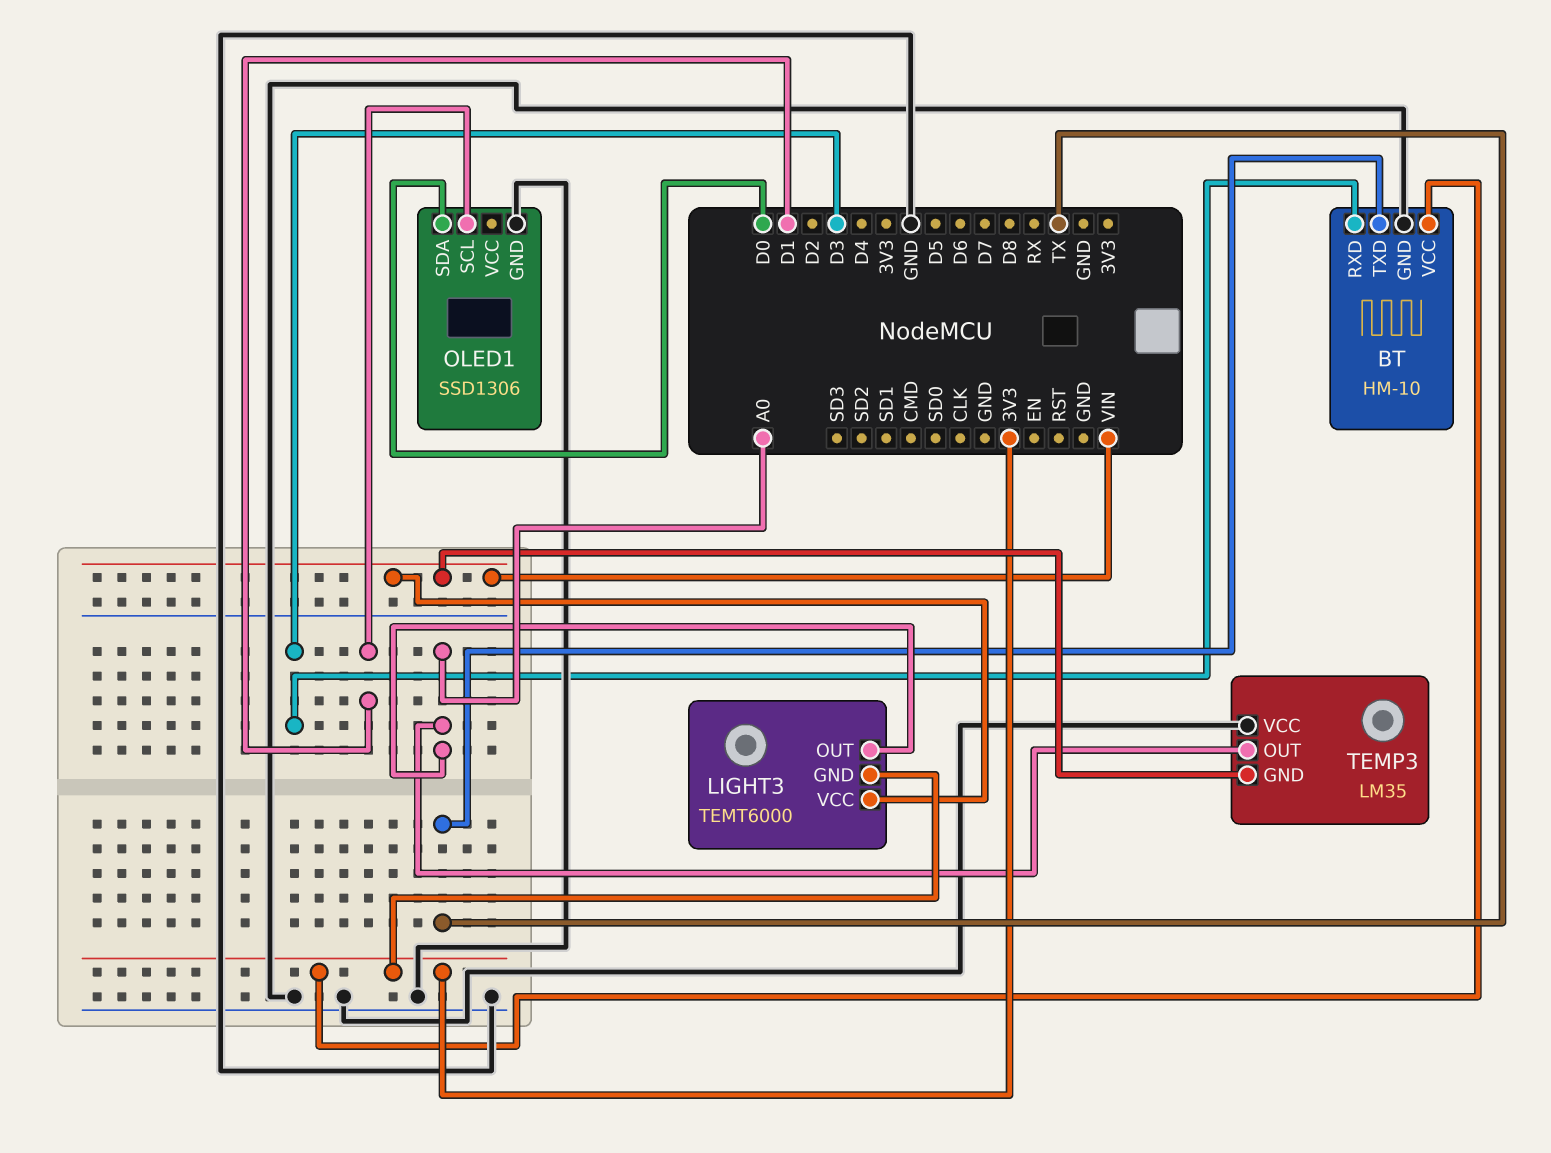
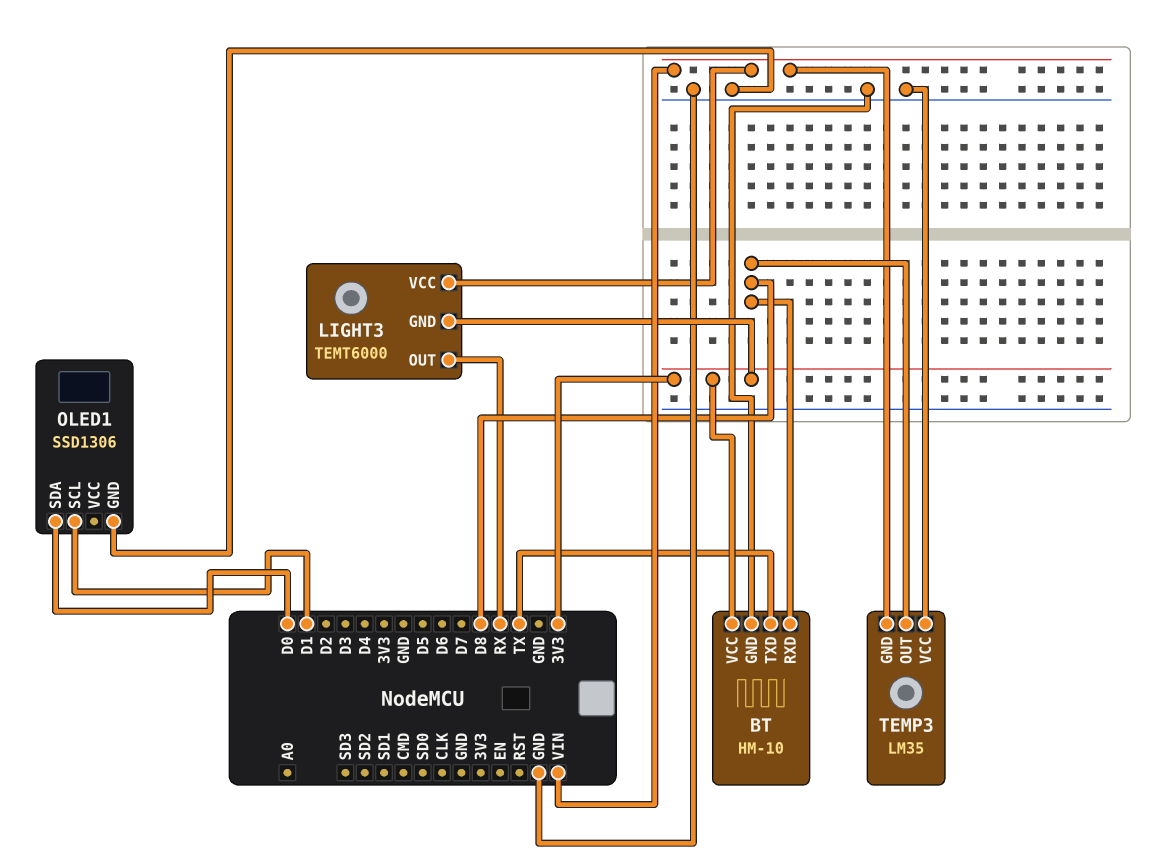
BT pin RXD: D3 -> D8
LIGHT3 pin OUT: A0 -> RX
TEMP3 pin OUT: A0 -> D8

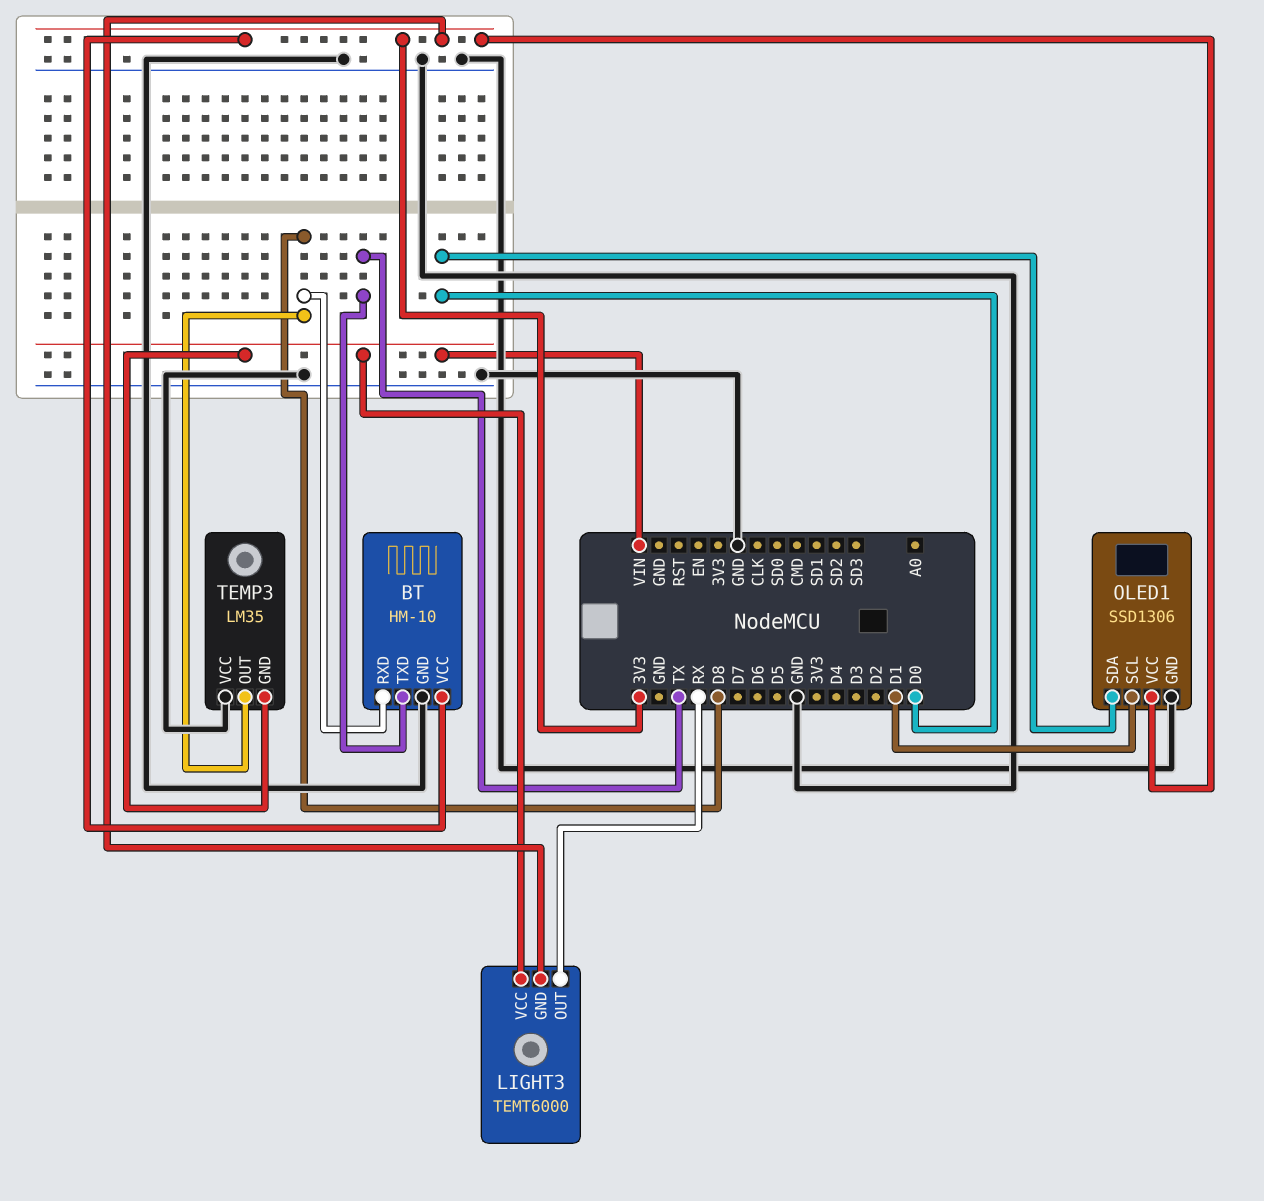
OLED1 pin VCC: none -> 3V3

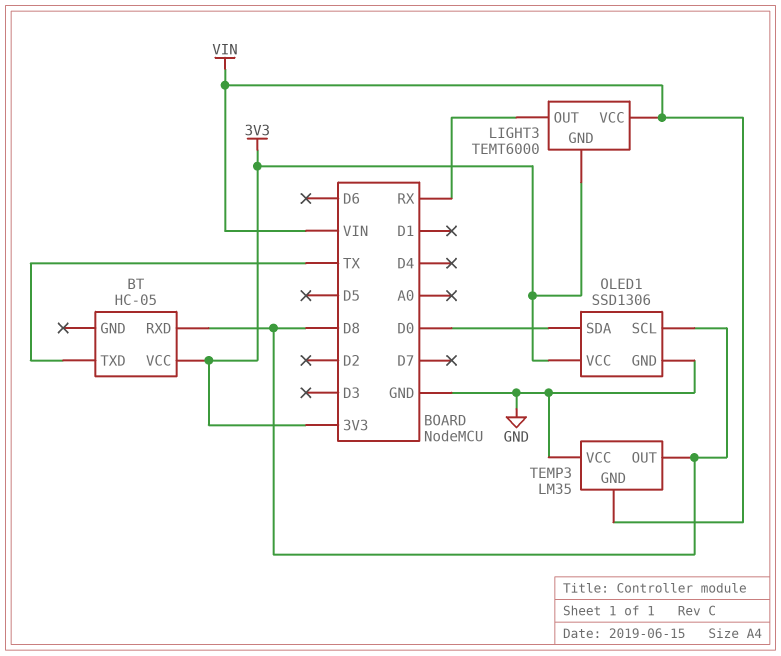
BT: HM-10 -> HC-05
BT pin GND: GND -> none
OLED1 pin SCL: D1 -> D8

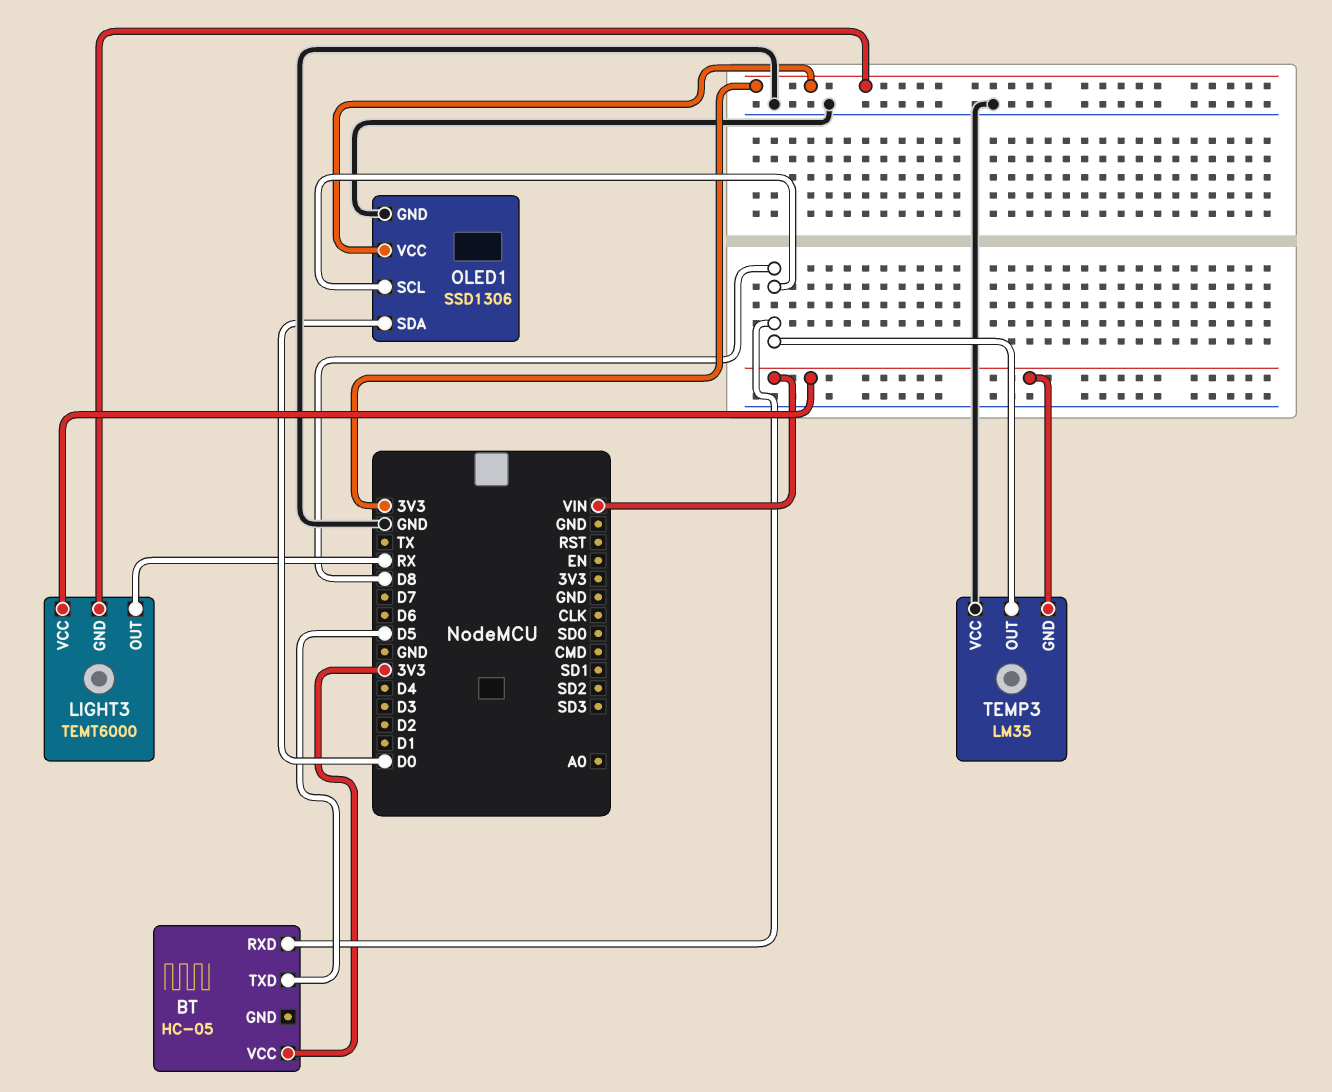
BT pin TXD: TX -> D5

